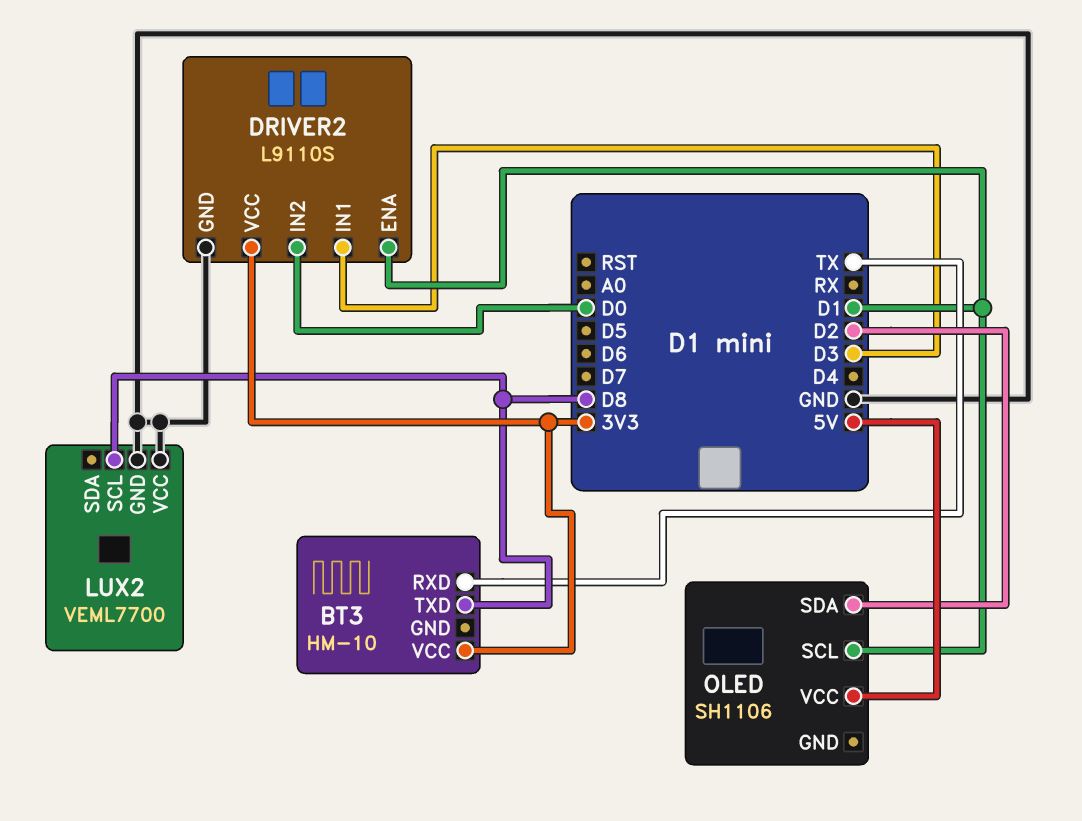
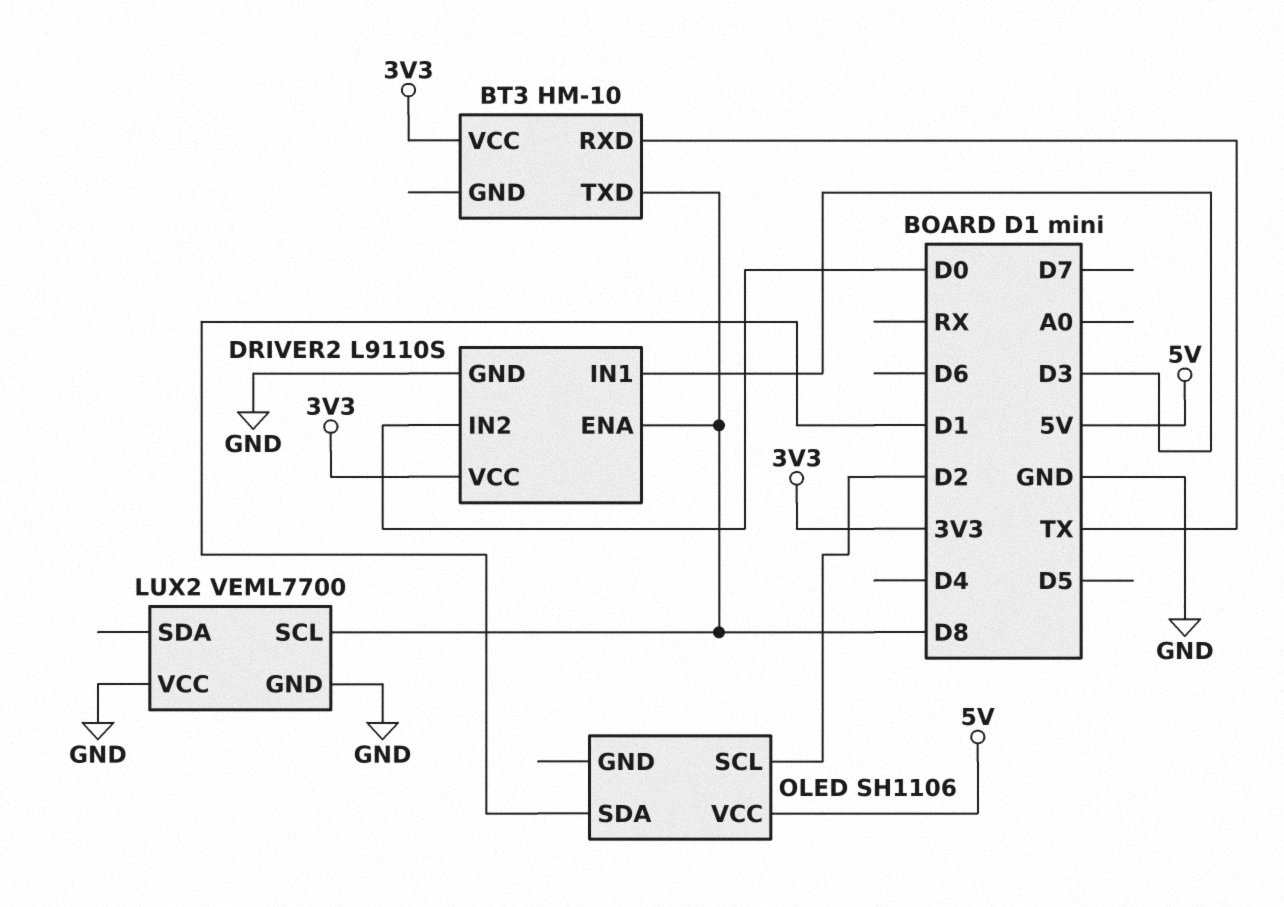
DRIVER2 pin ENA: D1 -> D8
OLED pin SCL: D1 -> D2
OLED pin SDA: D2 -> D1

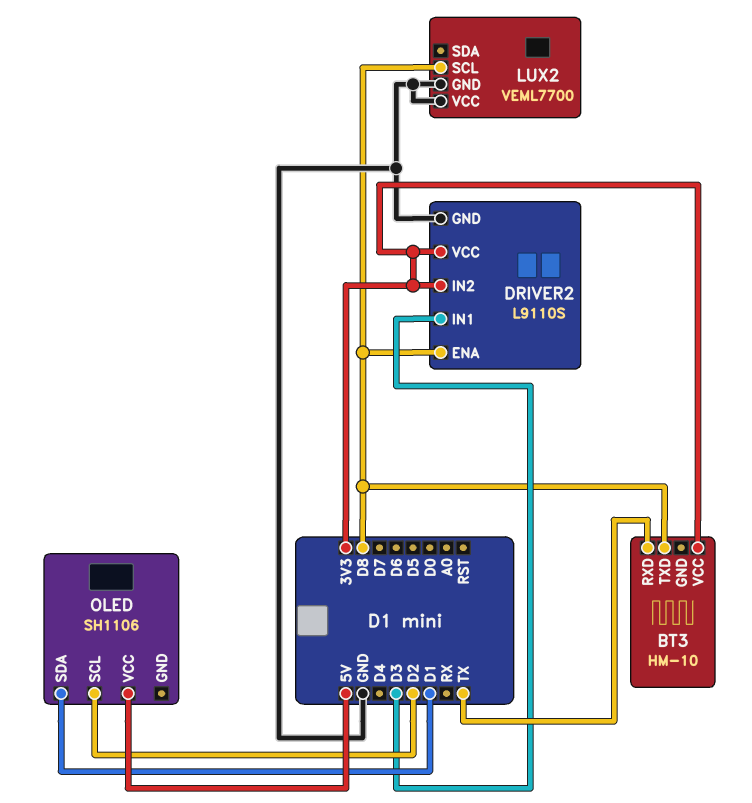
DRIVER2 pin IN2: D0 -> 3V3

